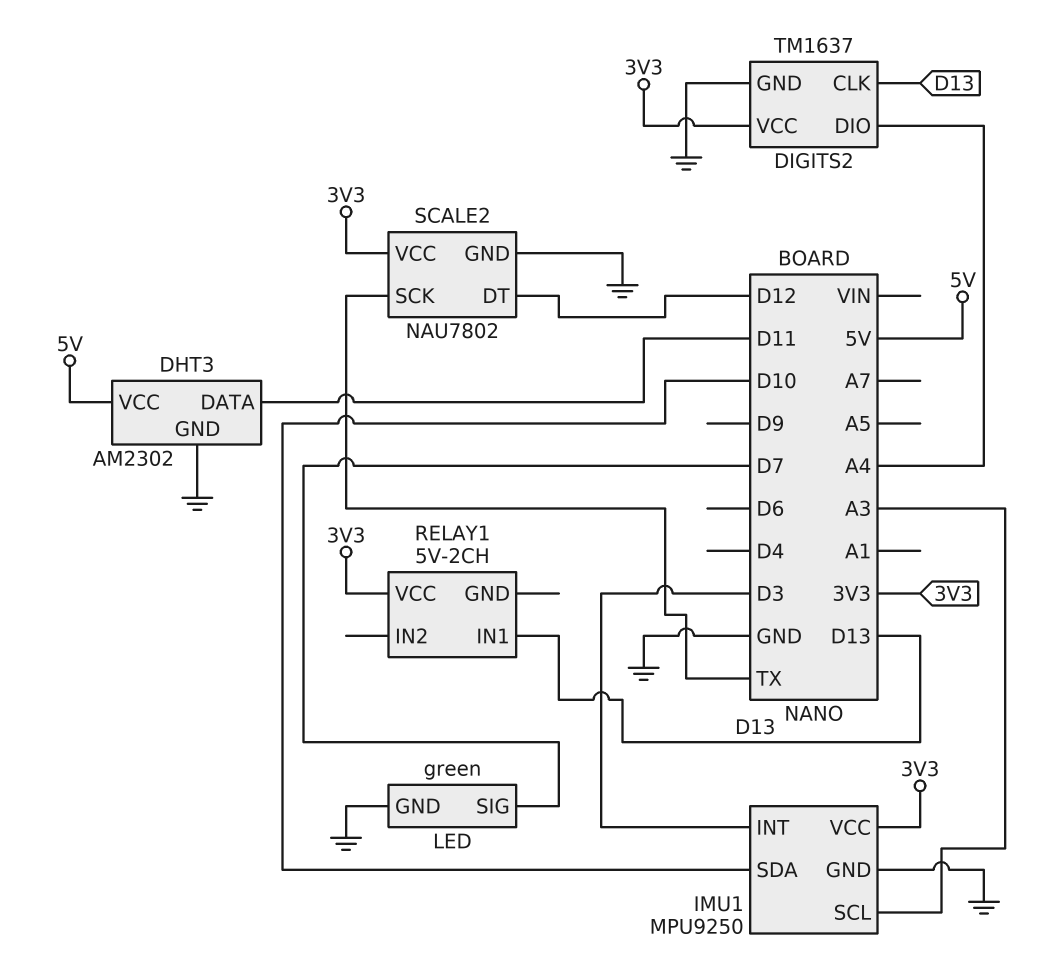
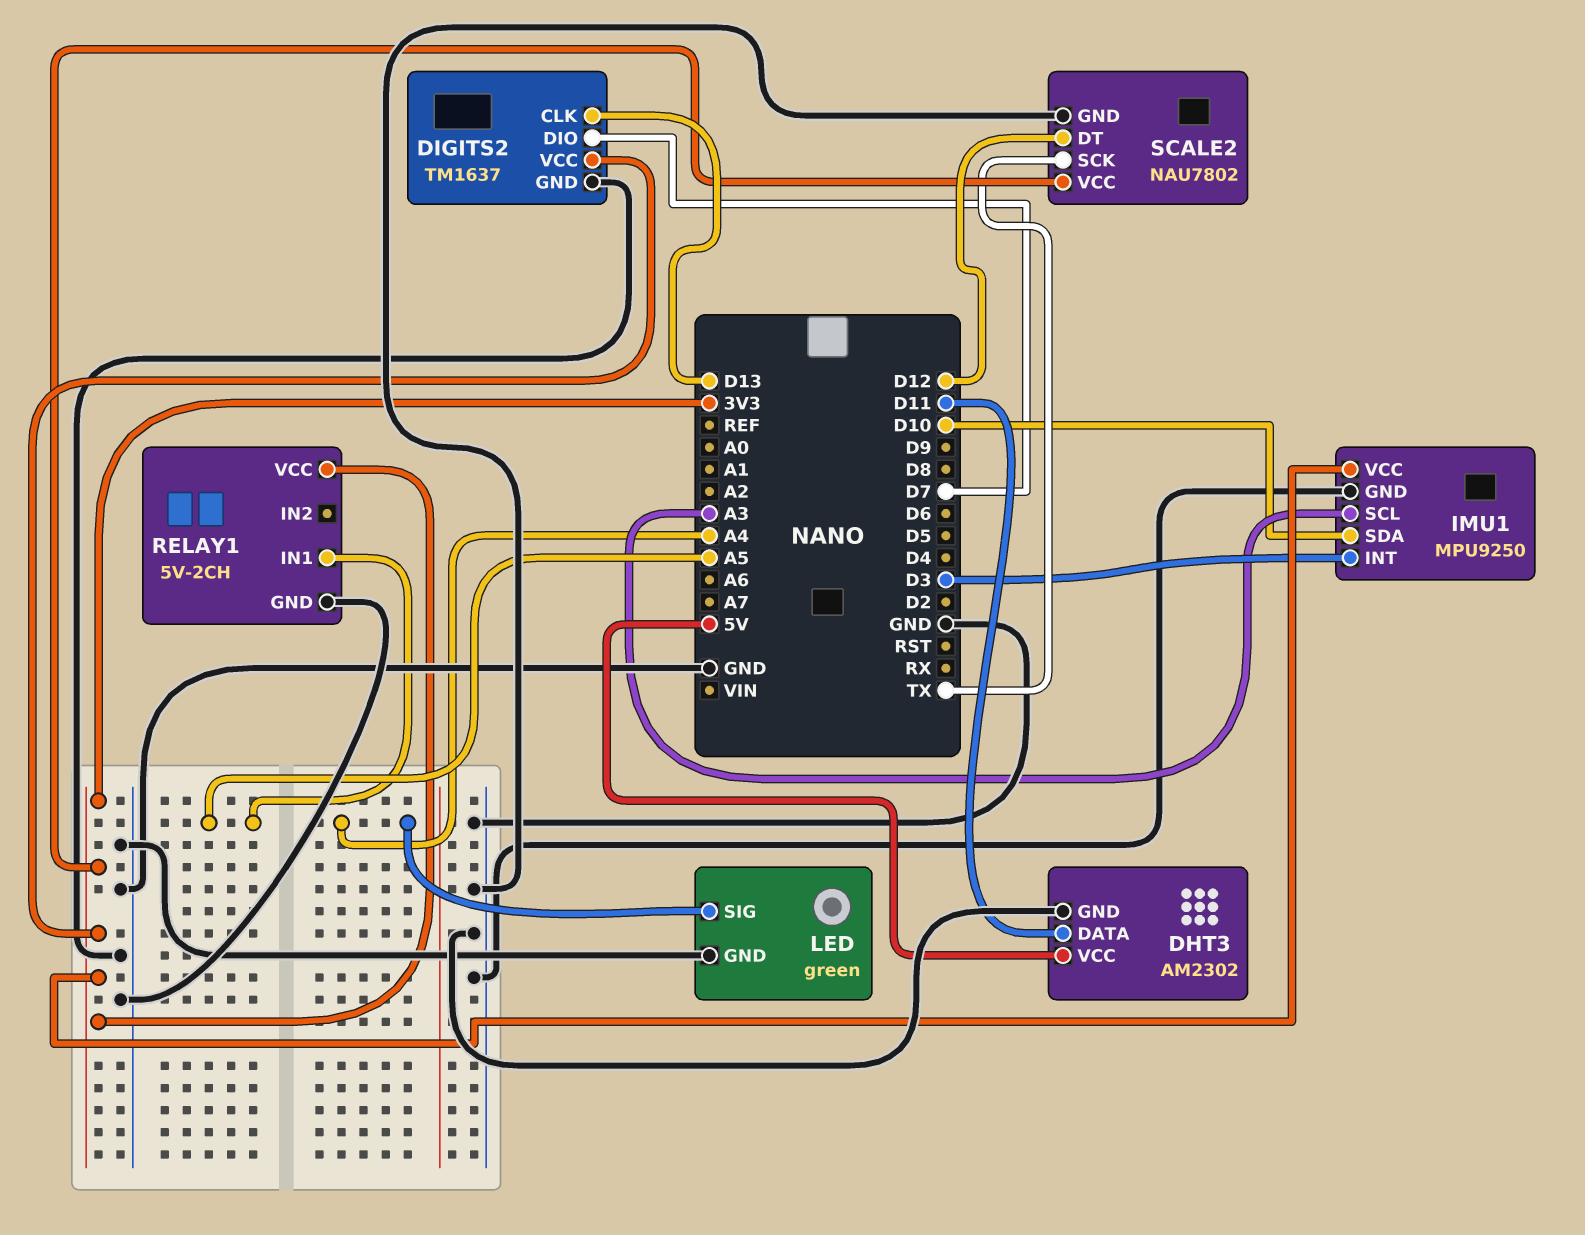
DIGITS2 pin DIO: A4 -> D7
LED pin SIG: D7 -> A4
RELAY1 pin GND: none -> GND
RELAY1 pin IN1: D13 -> A5

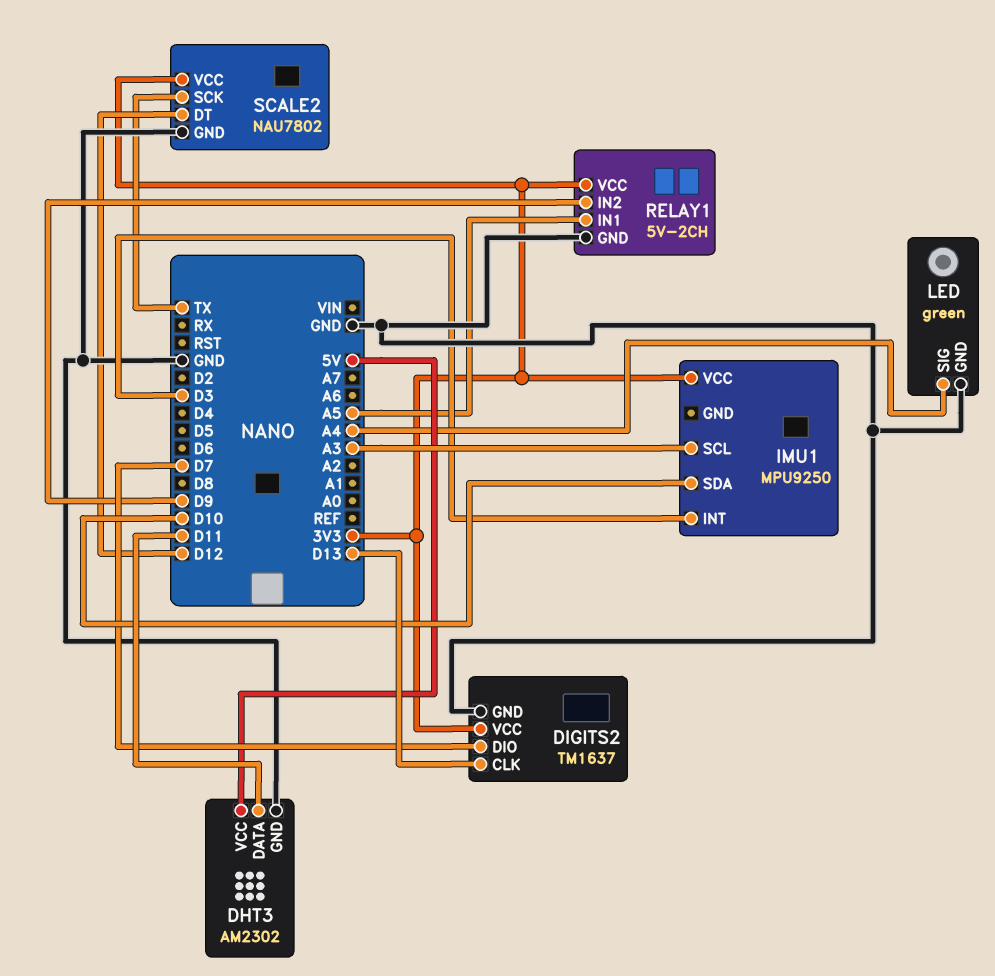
IMU1 pin GND: GND -> none
RELAY1 pin IN2: none -> D9

